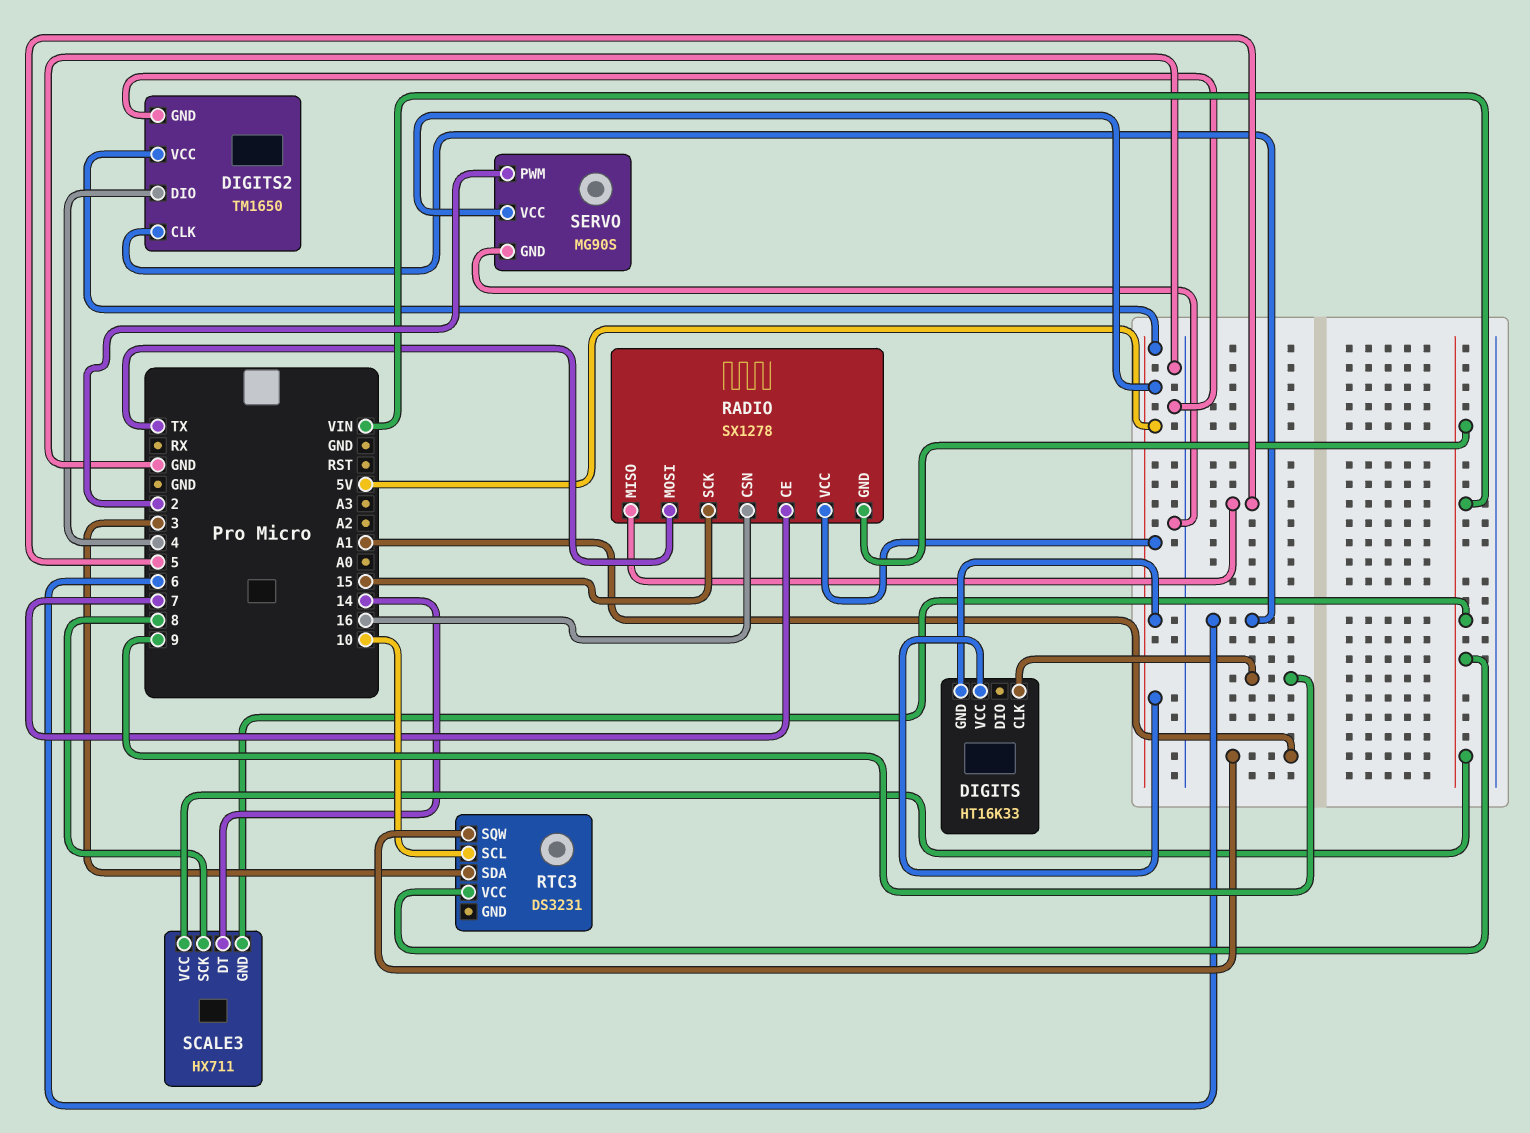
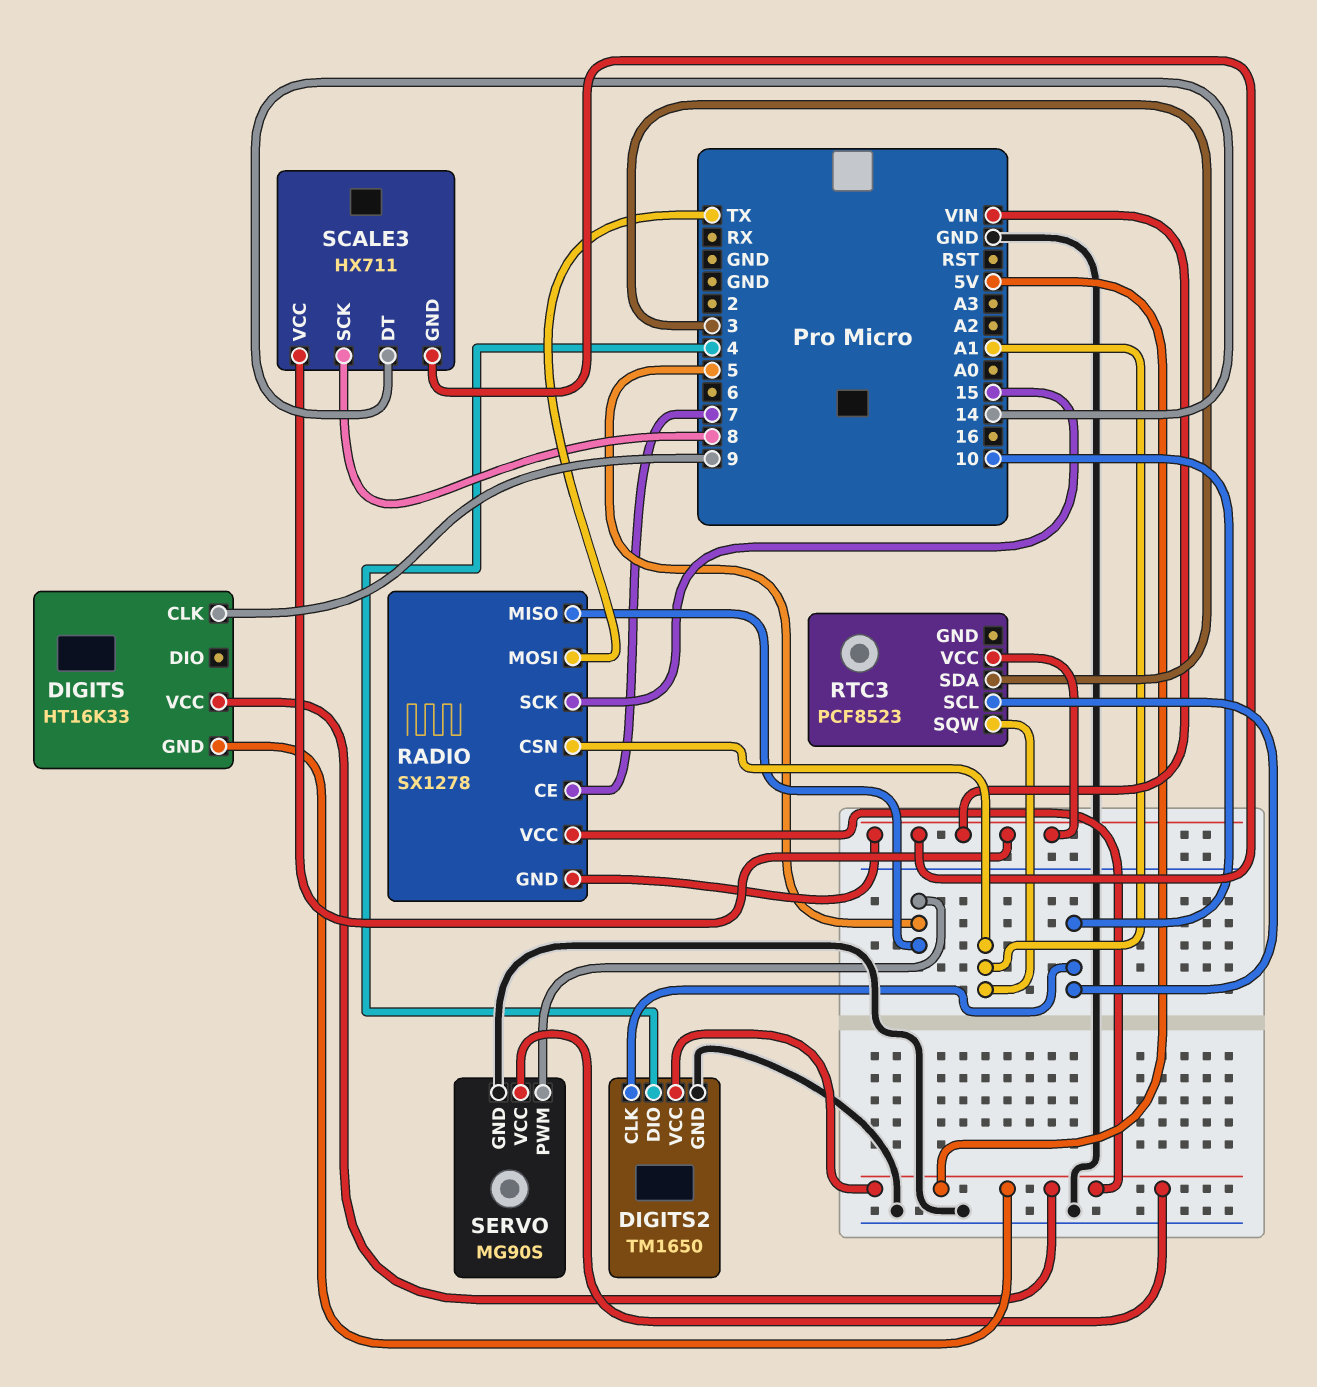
DIGITS2 pin CLK: 6 -> 10
RADIO pin CSN: 16 -> A1
RTC3: DS3231 -> PCF8523
SERVO pin PWM: 2 -> 5

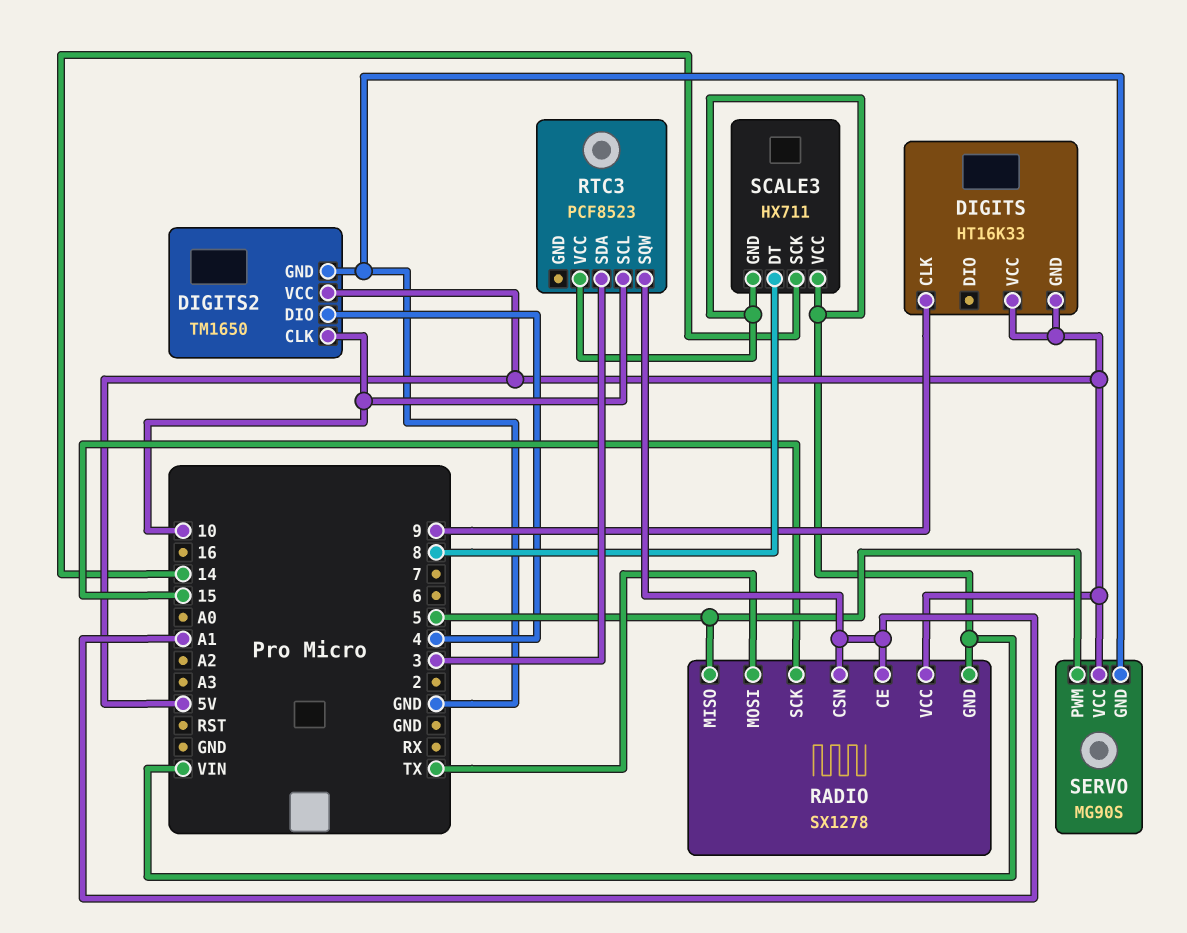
RADIO pin CE: 7 -> A1
SCALE3 pin DT: 14 -> 8
SCALE3 pin SCK: 8 -> 14

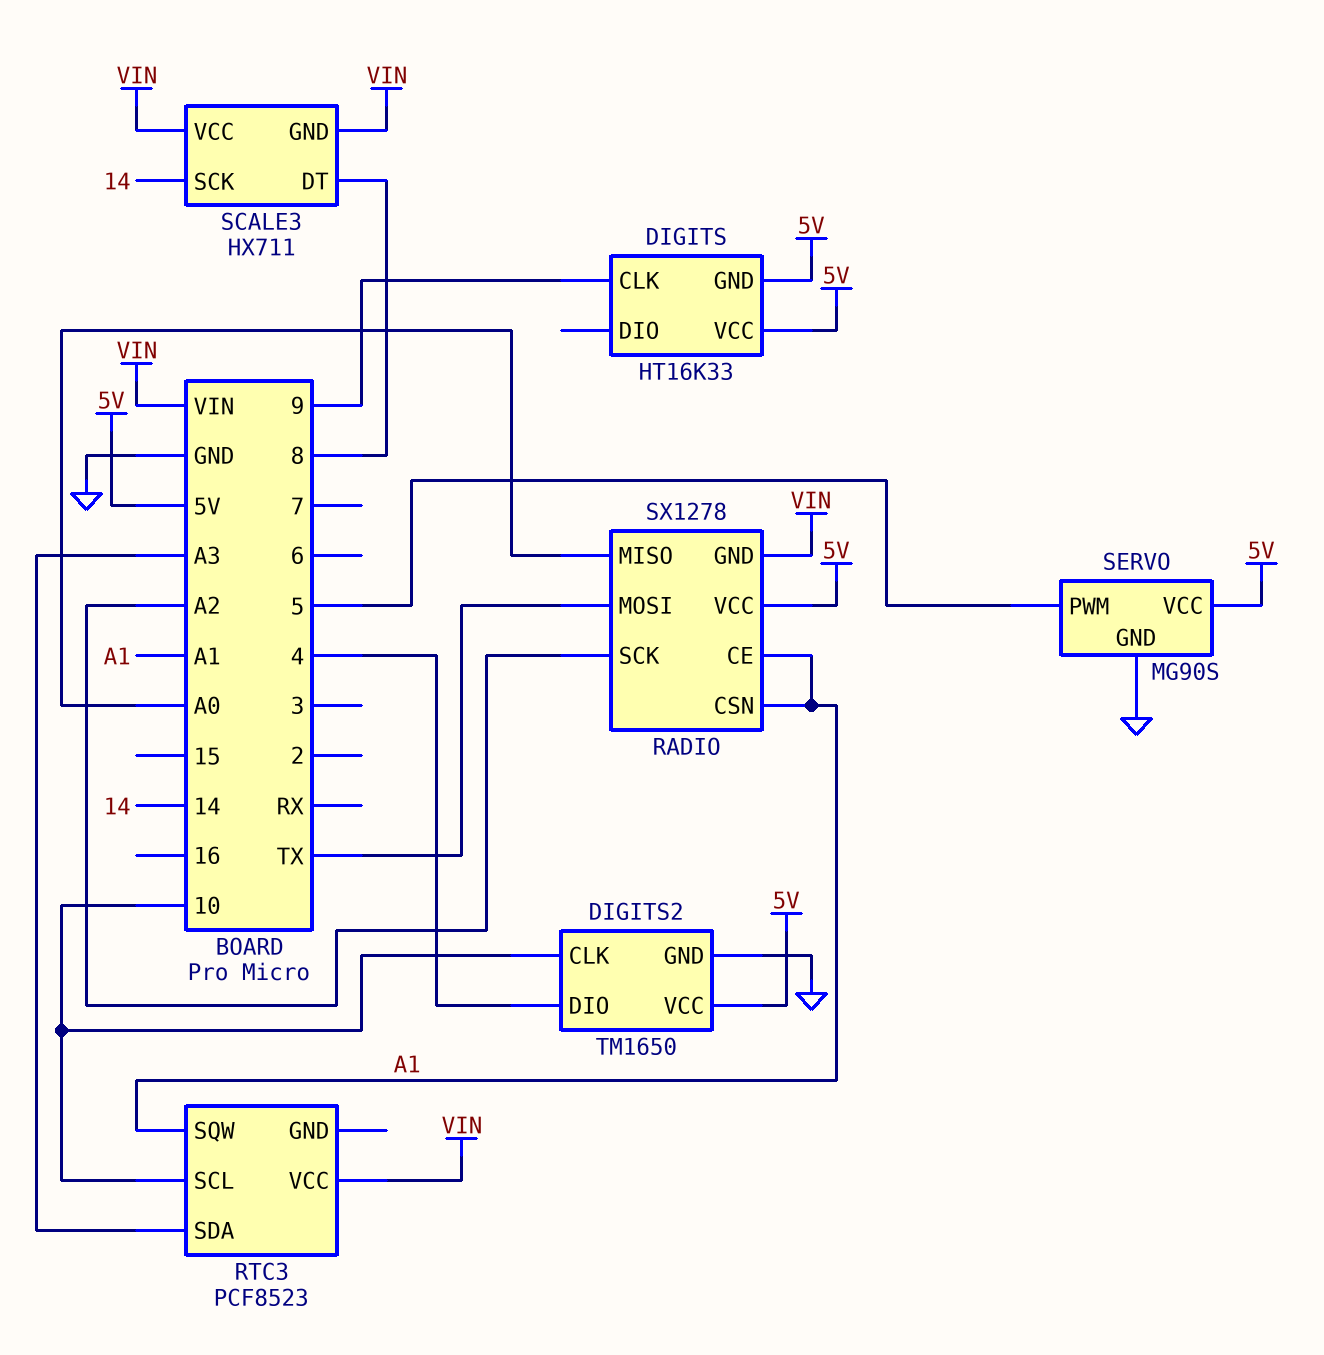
RADIO pin MISO: 5 -> A0
RADIO pin SCK: 15 -> A2
RTC3 pin SDA: 3 -> A3

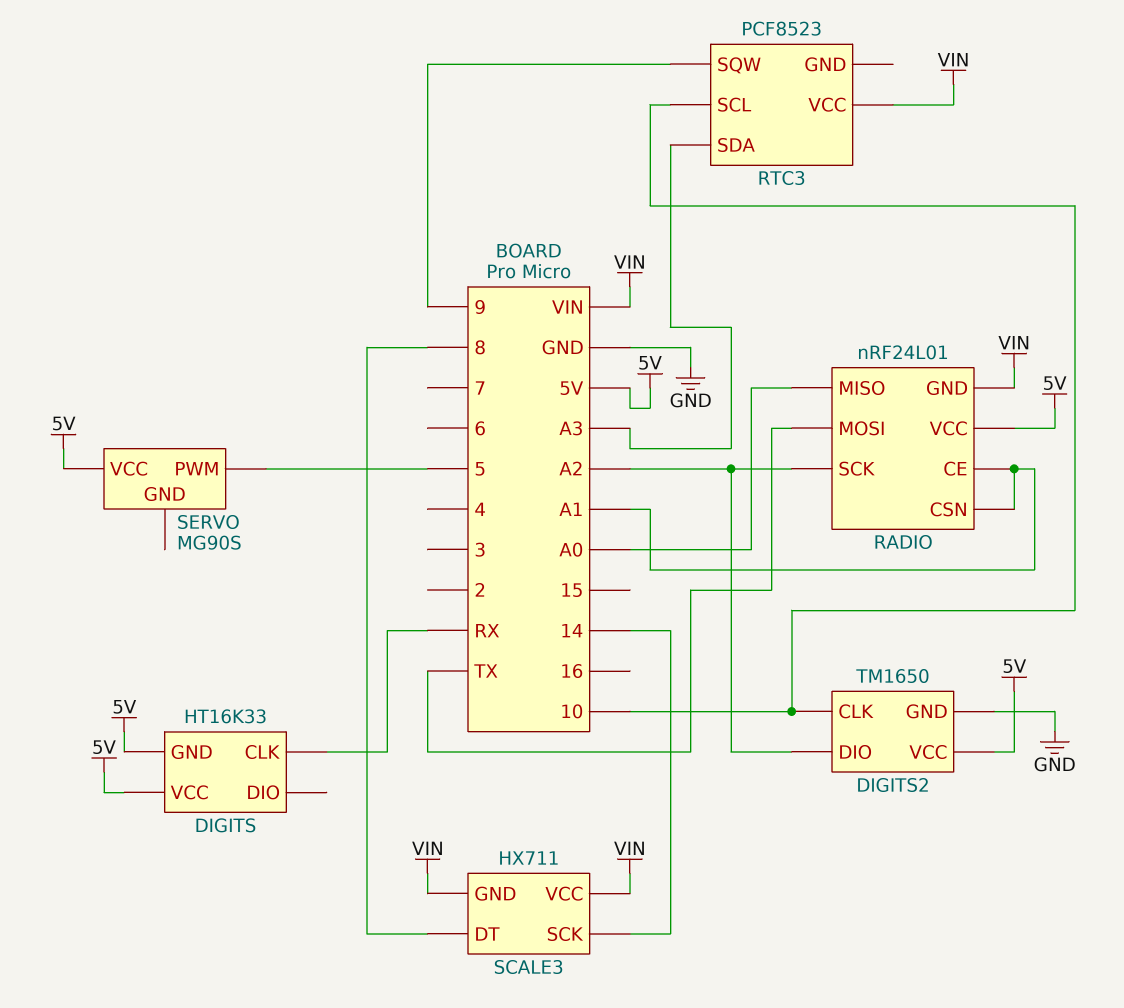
DIGITS pin CLK: 9 -> RX
DIGITS2 pin DIO: 4 -> A2
RADIO: SX1278 -> nRF24L01
RTC3 pin SQW: A1 -> 9
SERVO pin GND: GND -> none

